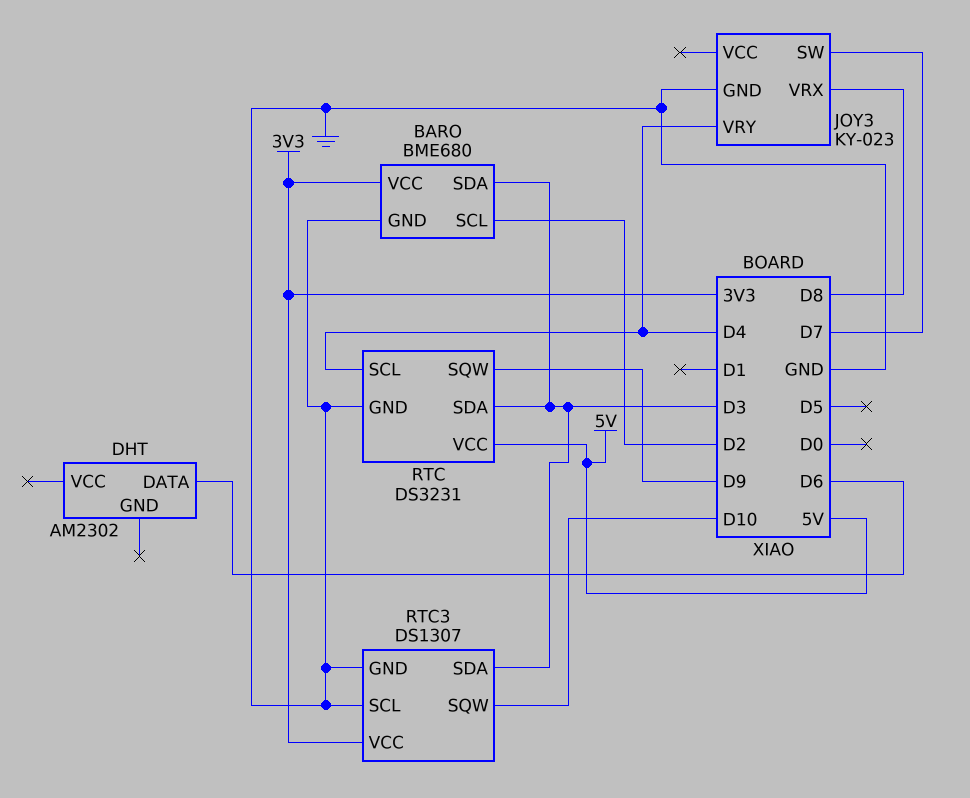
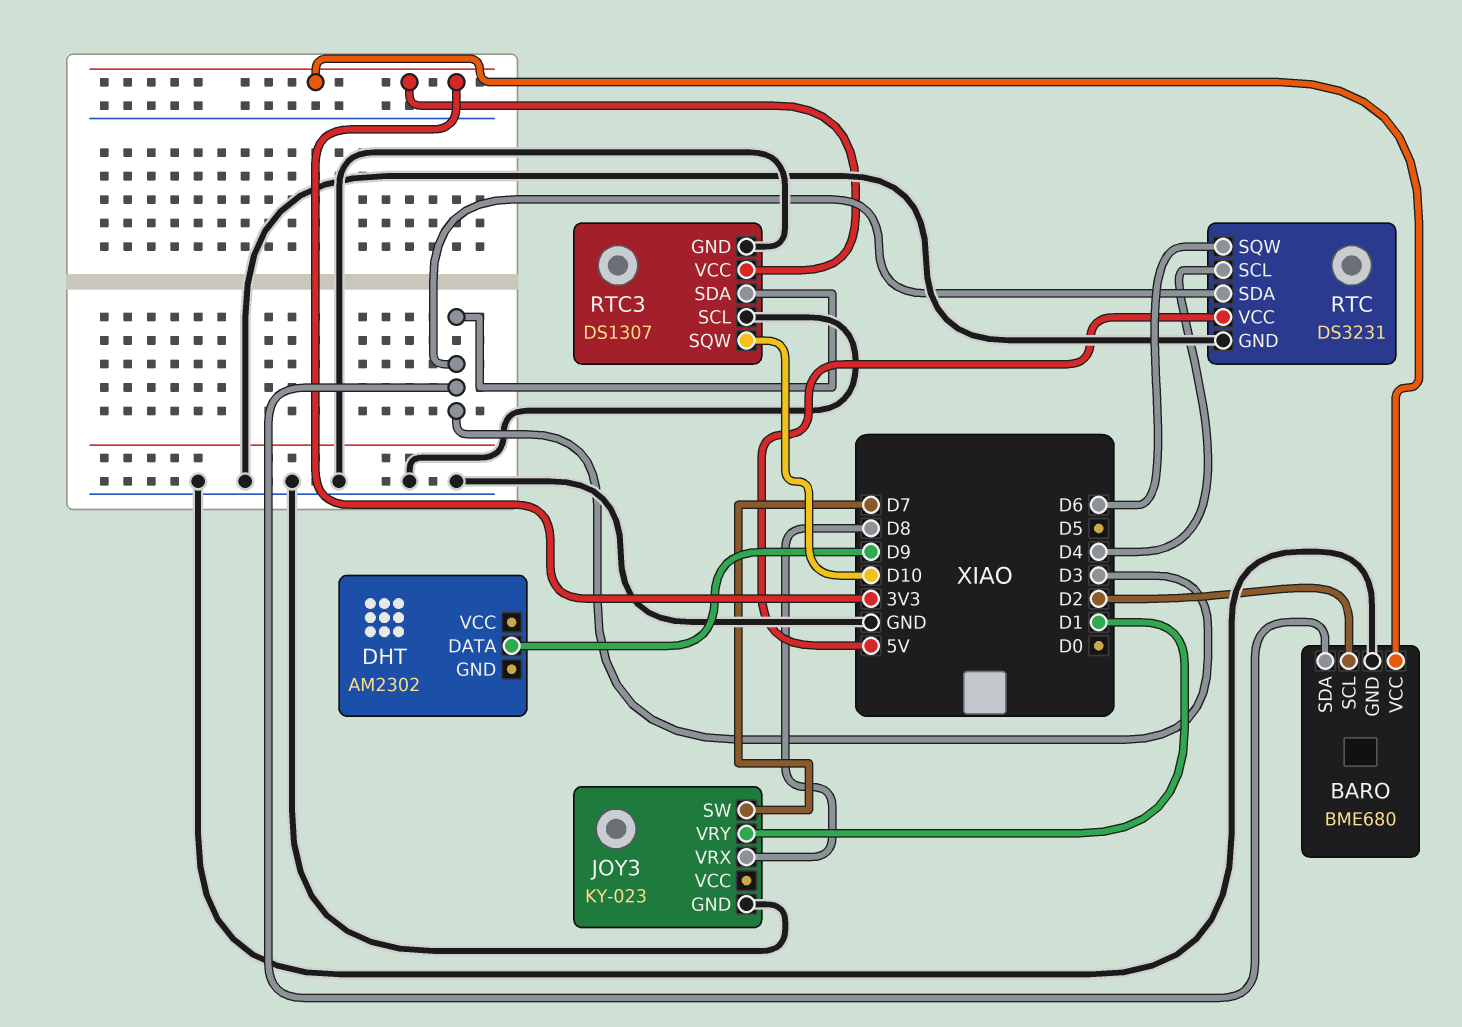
DHT pin DATA: D6 -> D9
JOY3 pin VRY: D4 -> D1
RTC pin SQW: D9 -> D6

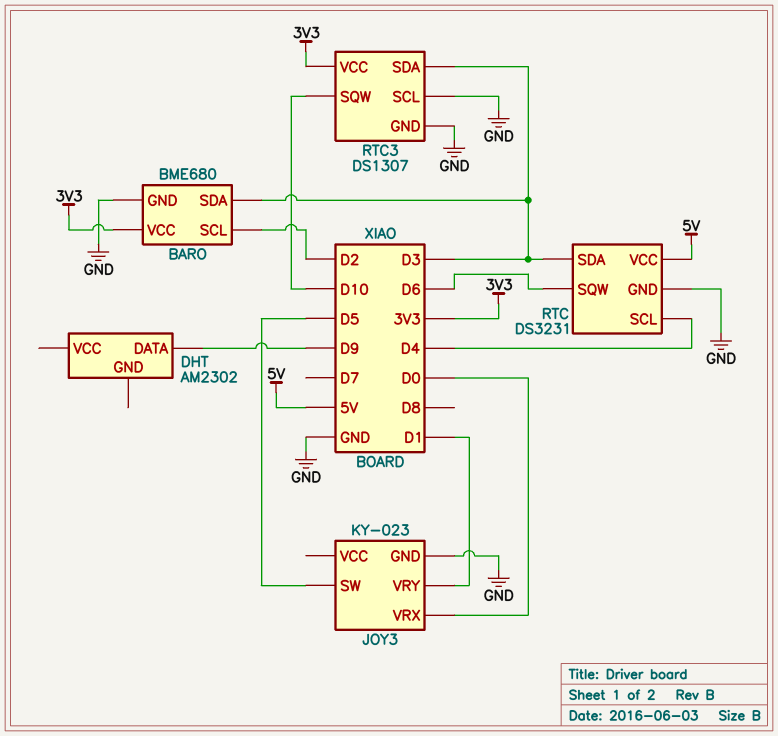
JOY3 pin SW: D7 -> D5
JOY3 pin VRX: D8 -> D0

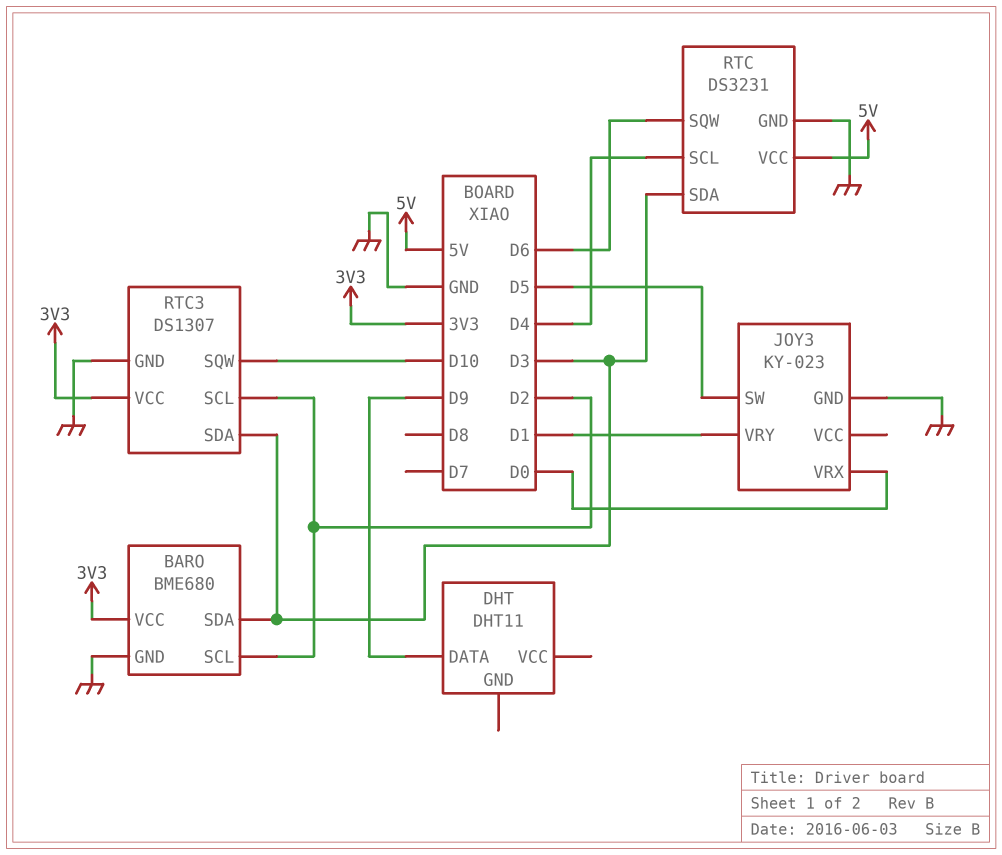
DHT: AM2302 -> DHT11
RTC3 pin SCL: GND -> D2

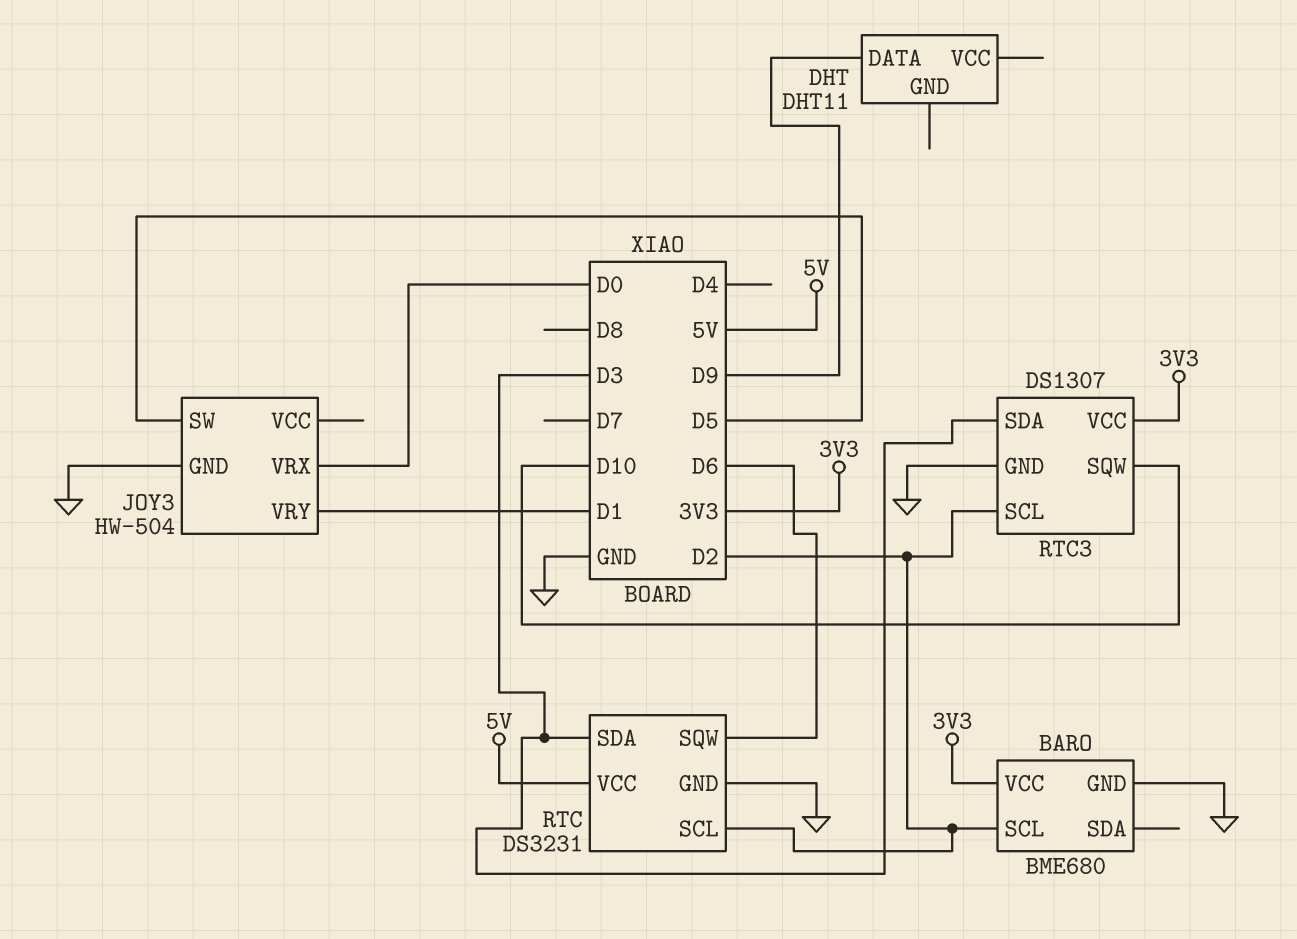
BARO pin SDA: D3 -> none
JOY3: KY-023 -> HW-504
RTC pin SCL: D4 -> D2

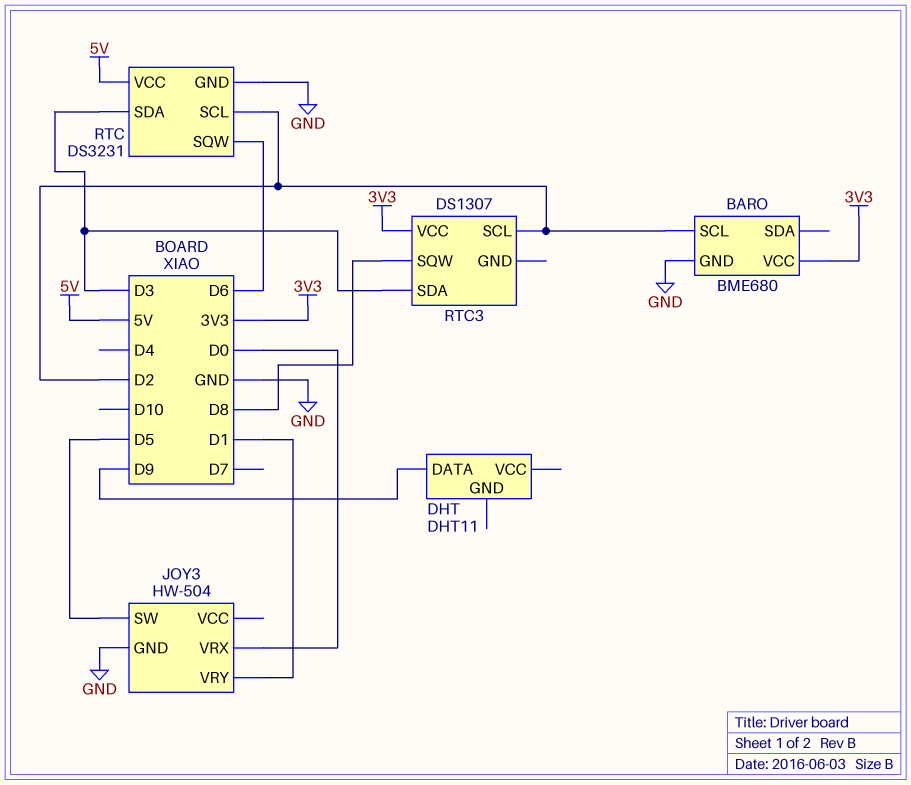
RTC3 pin GND: GND -> none
RTC3 pin SQW: D10 -> D8

